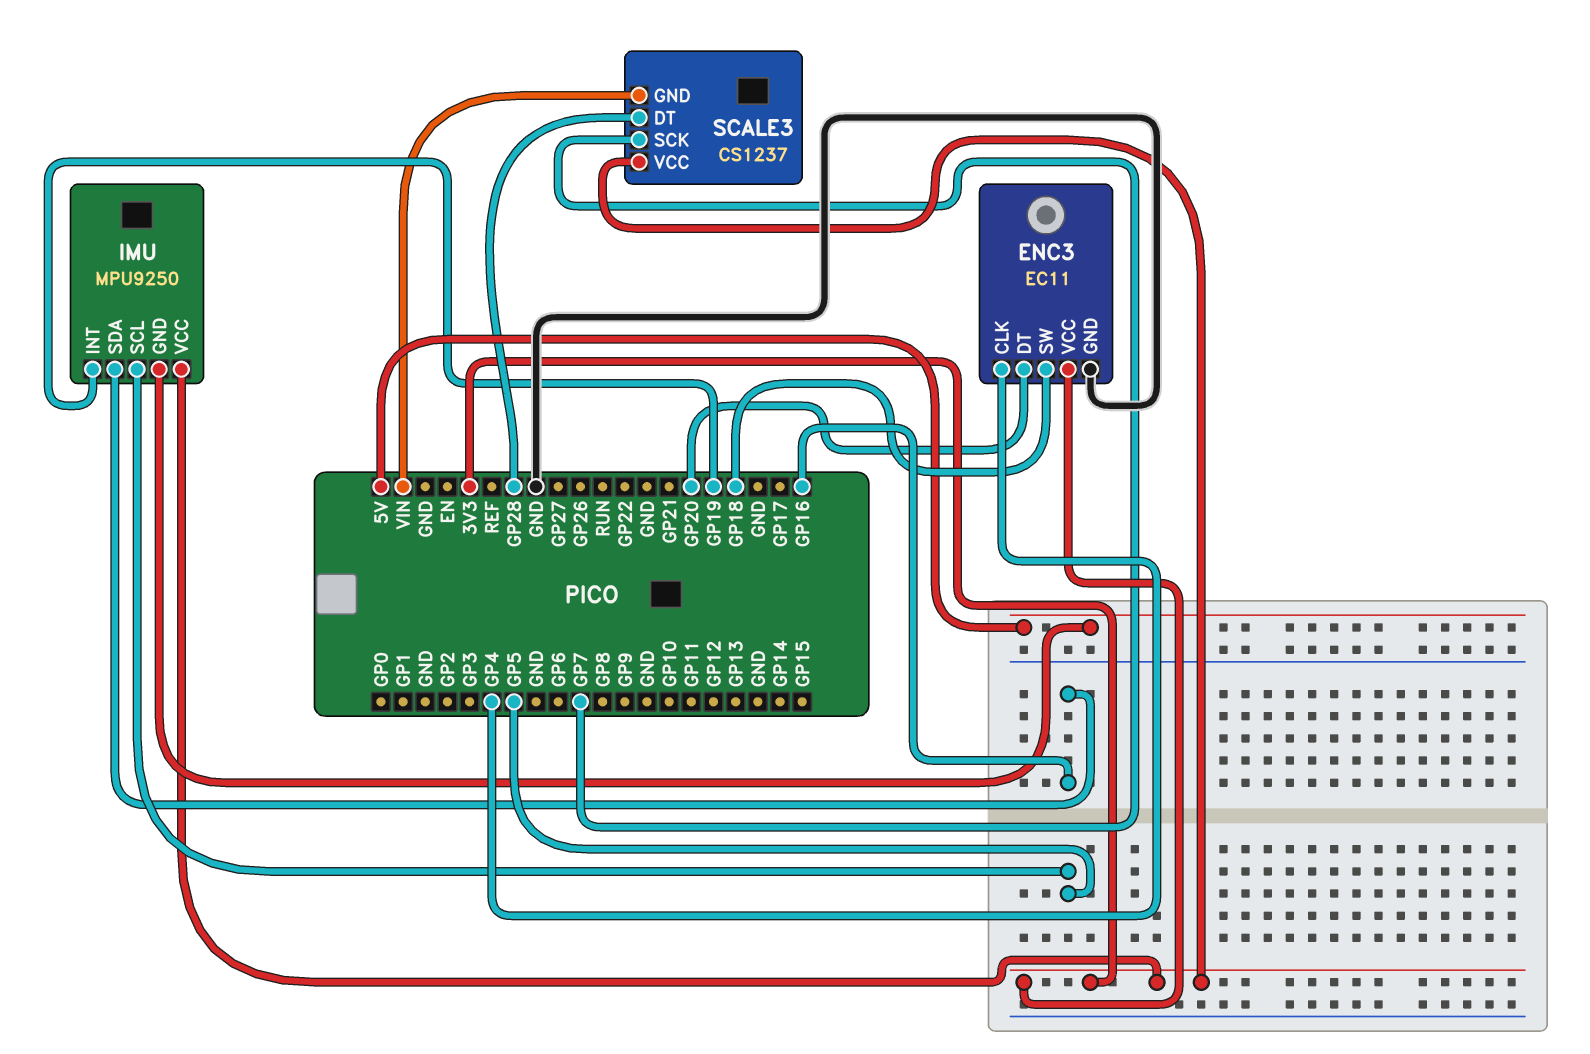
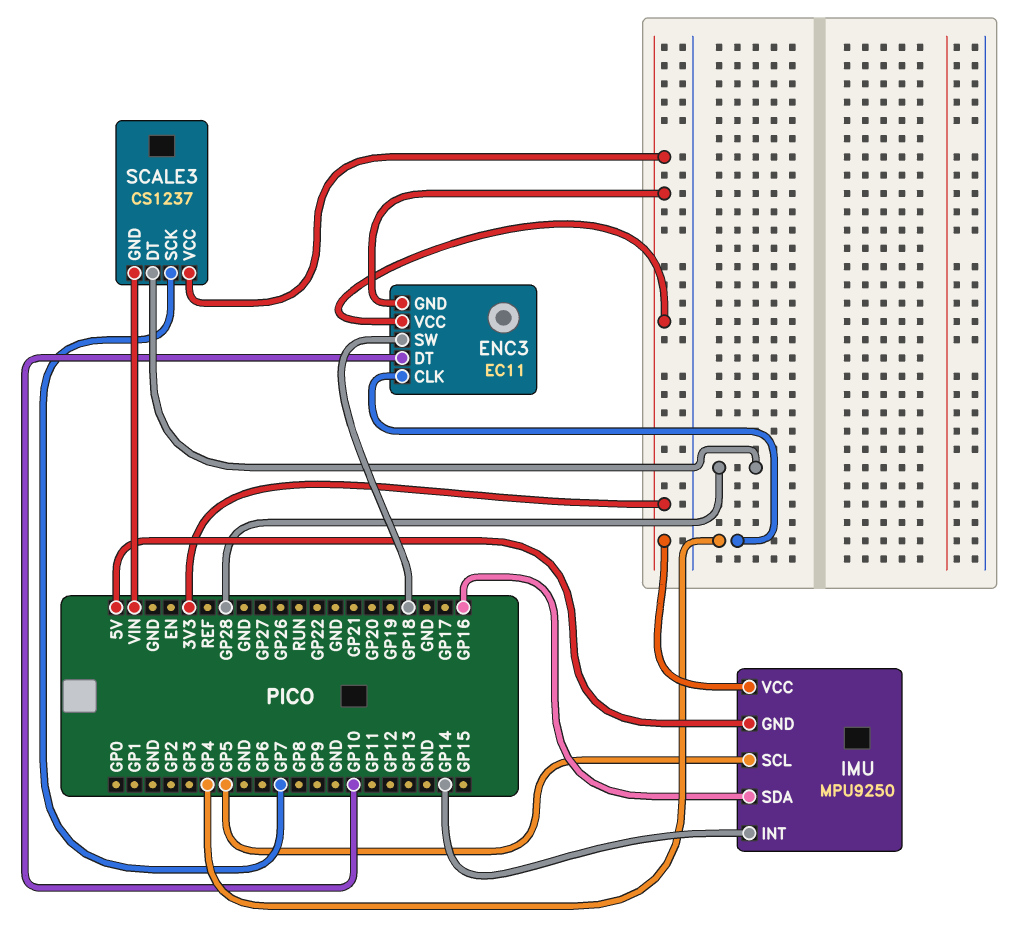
ENC3 pin DT: GP20 -> GP10
ENC3 pin GND: GND -> 3V3
IMU pin INT: GP19 -> GP14

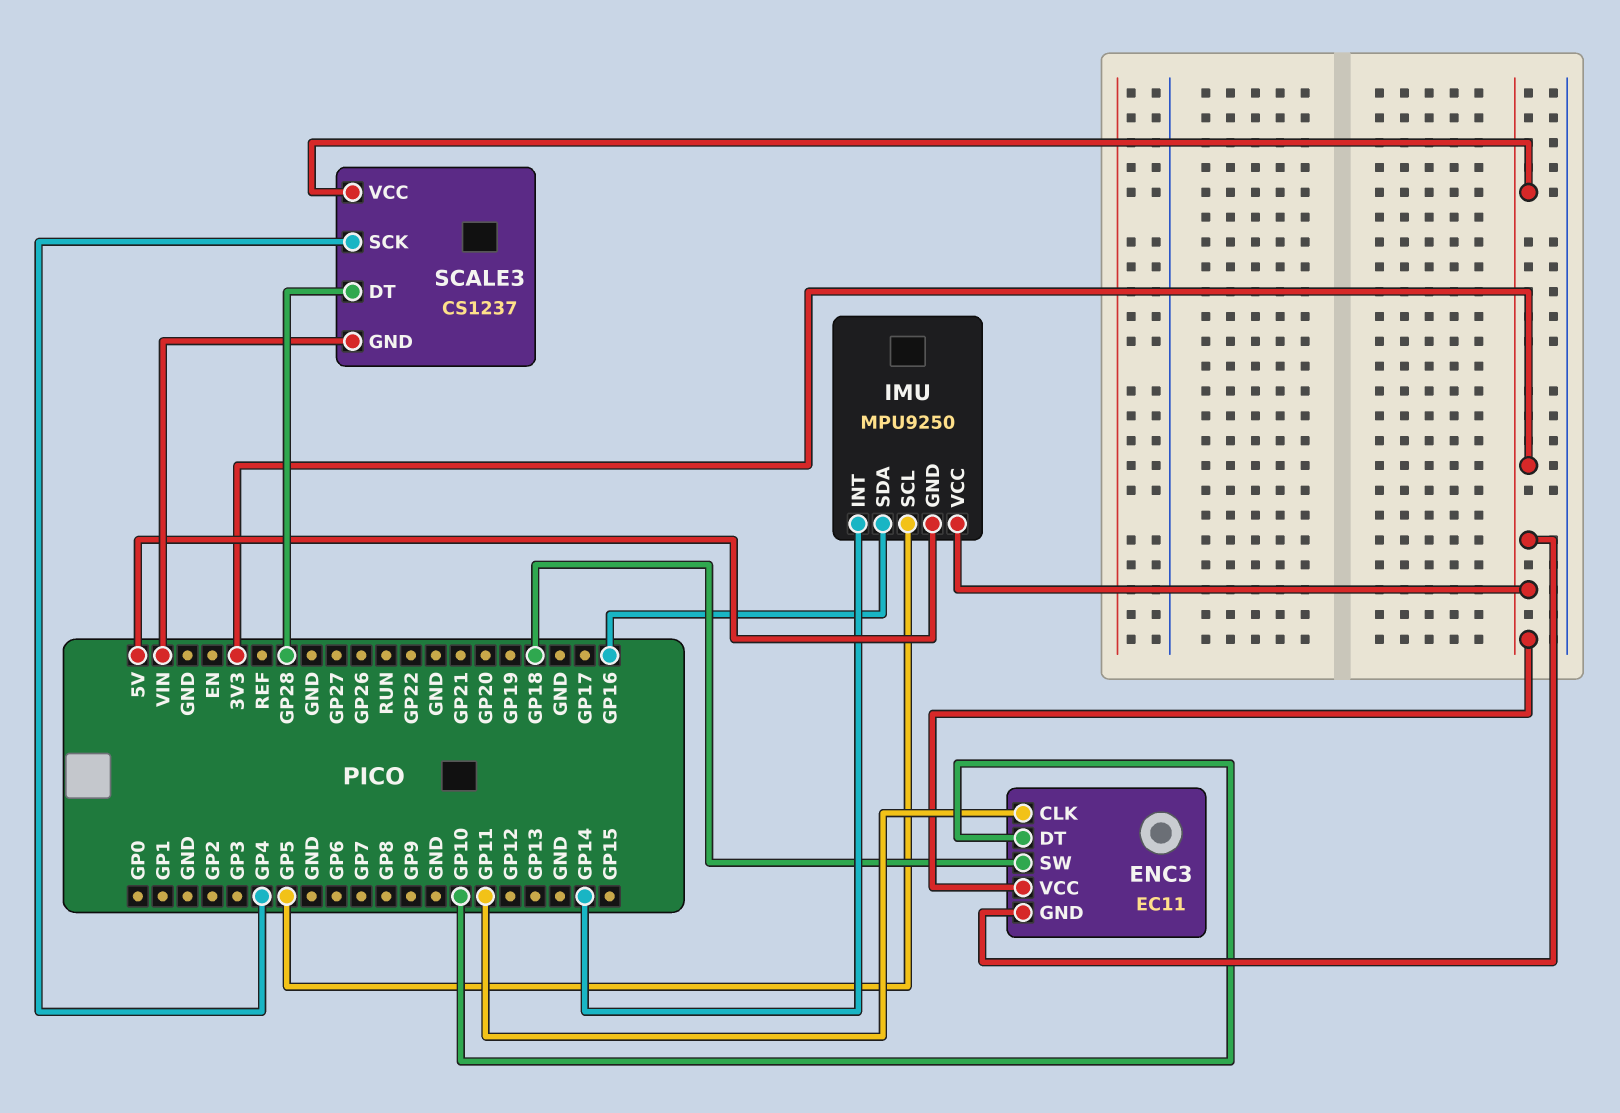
ENC3 pin CLK: GP4 -> GP11
SCALE3 pin SCK: GP7 -> GP4

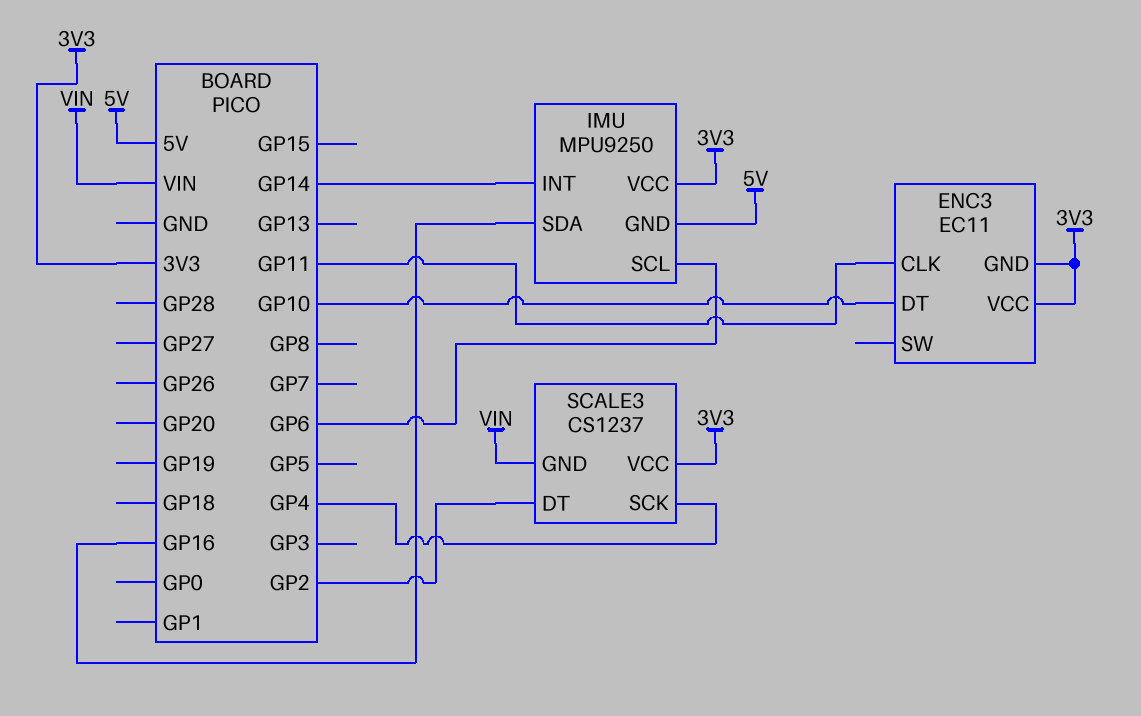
ENC3 pin SW: GP18 -> none
IMU pin SCL: GP5 -> GP6
SCALE3 pin DT: GP28 -> GP2

